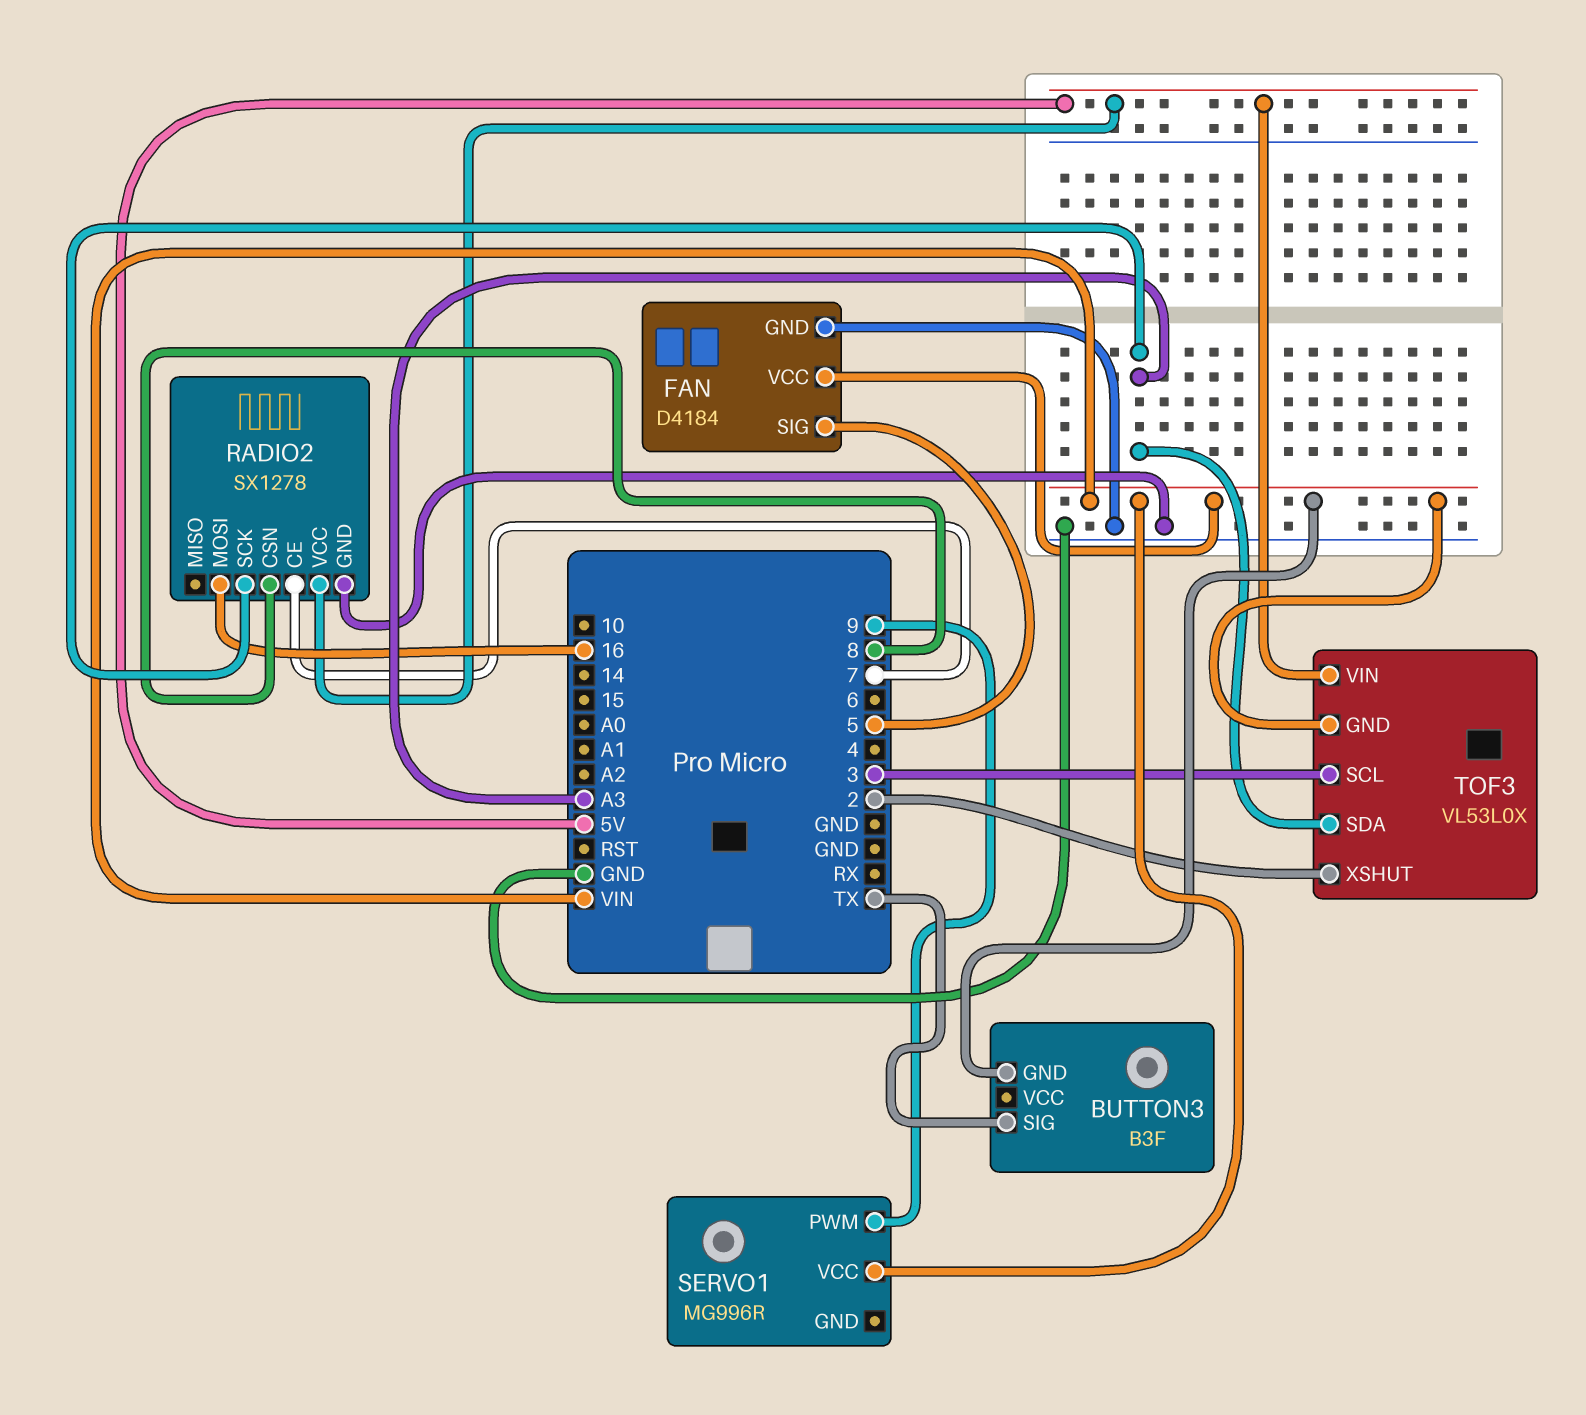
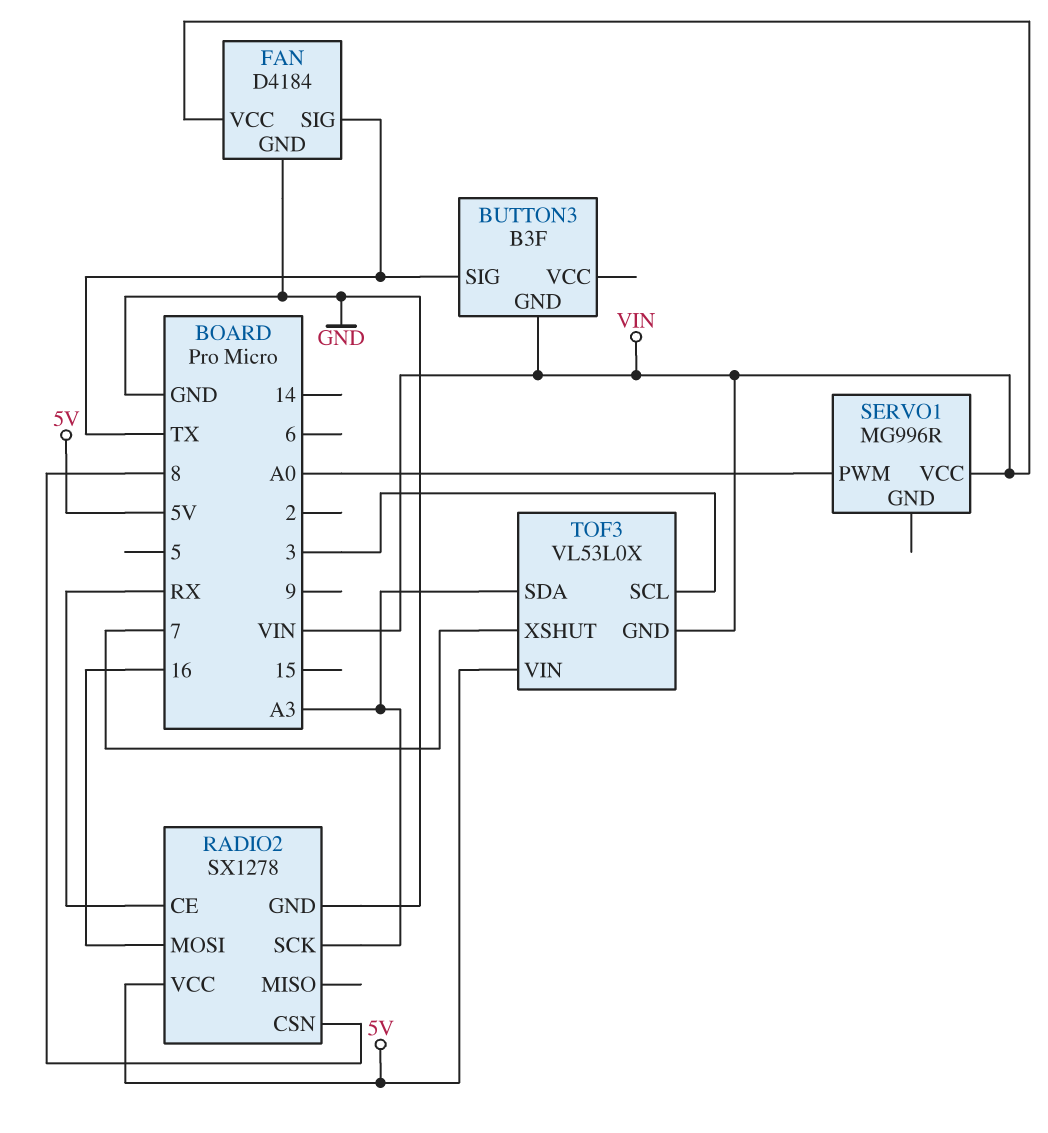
FAN pin SIG: 5 -> TX
RADIO2 pin CE: 7 -> RX
SERVO1 pin PWM: 9 -> A0
TOF3 pin XSHUT: 2 -> 7

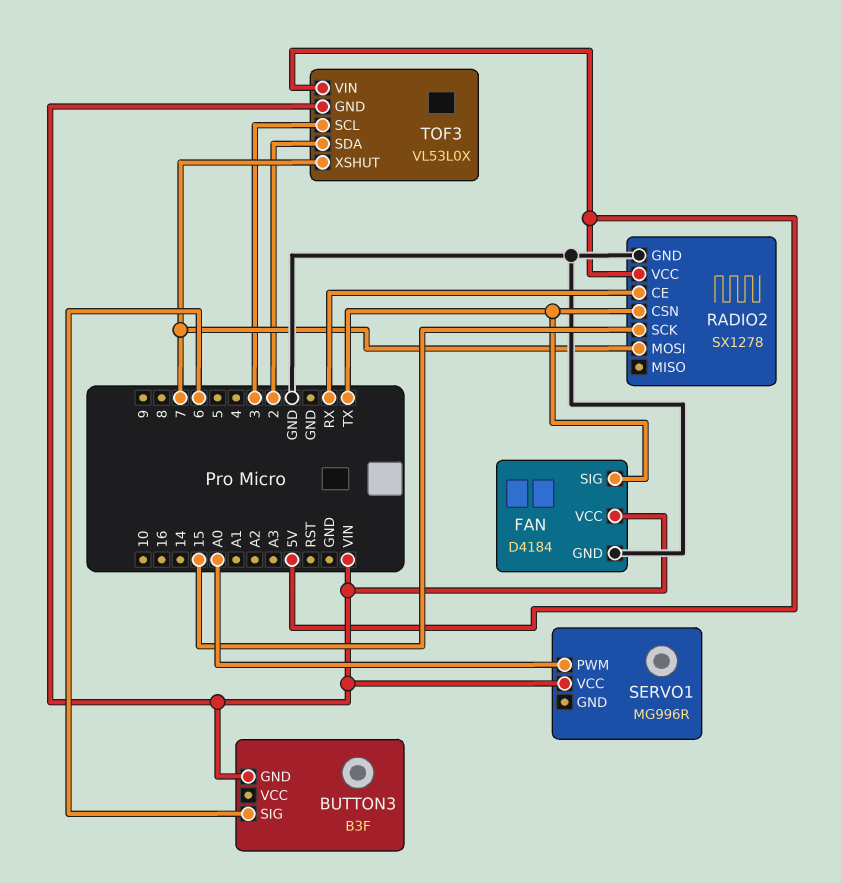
BUTTON3 pin SIG: TX -> 6
RADIO2 pin CSN: 8 -> TX
RADIO2 pin MOSI: 16 -> 7
RADIO2 pin SCK: A3 -> 15
TOF3 pin SDA: A3 -> 2

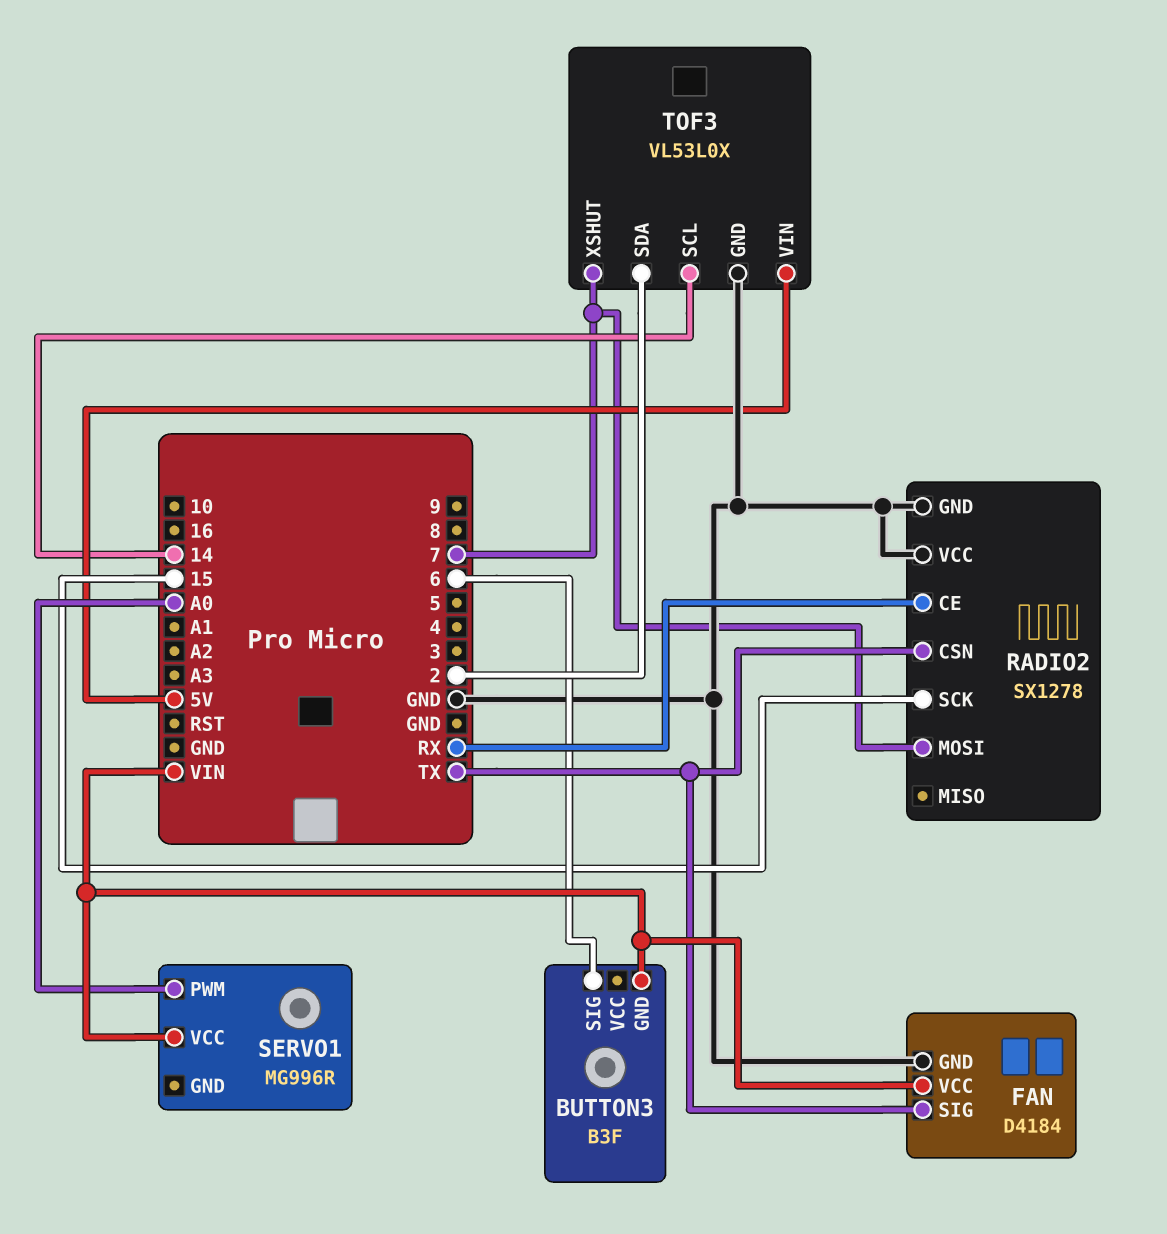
RADIO2 pin VCC: 5V -> GND
TOF3 pin GND: VIN -> GND
TOF3 pin SCL: 3 -> 14

